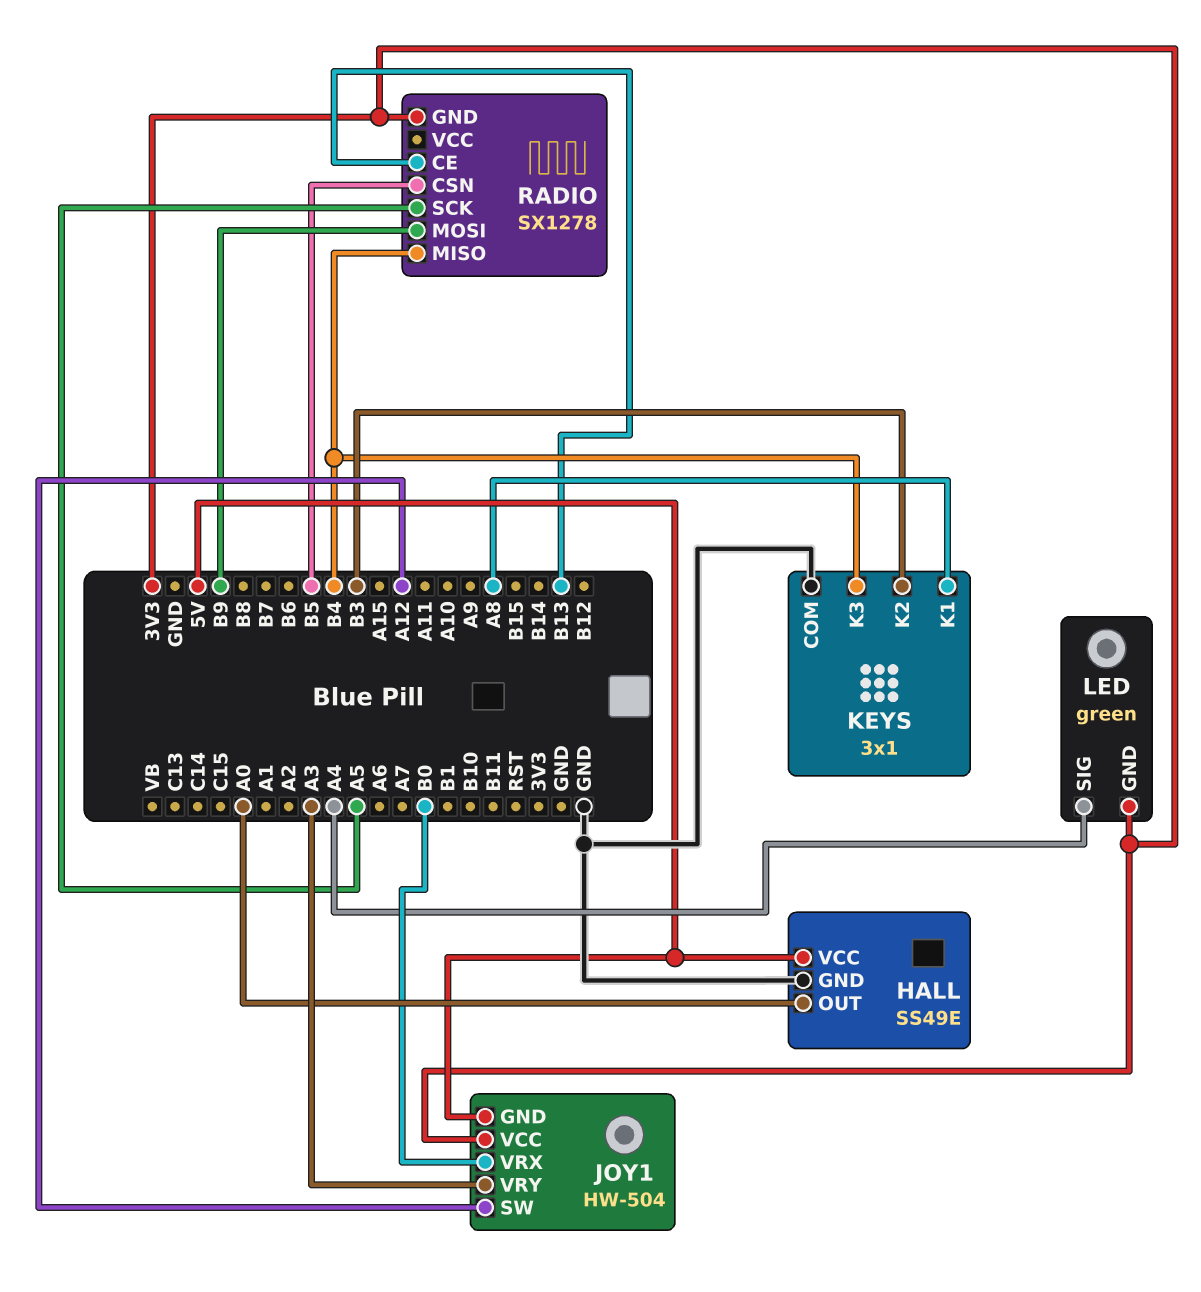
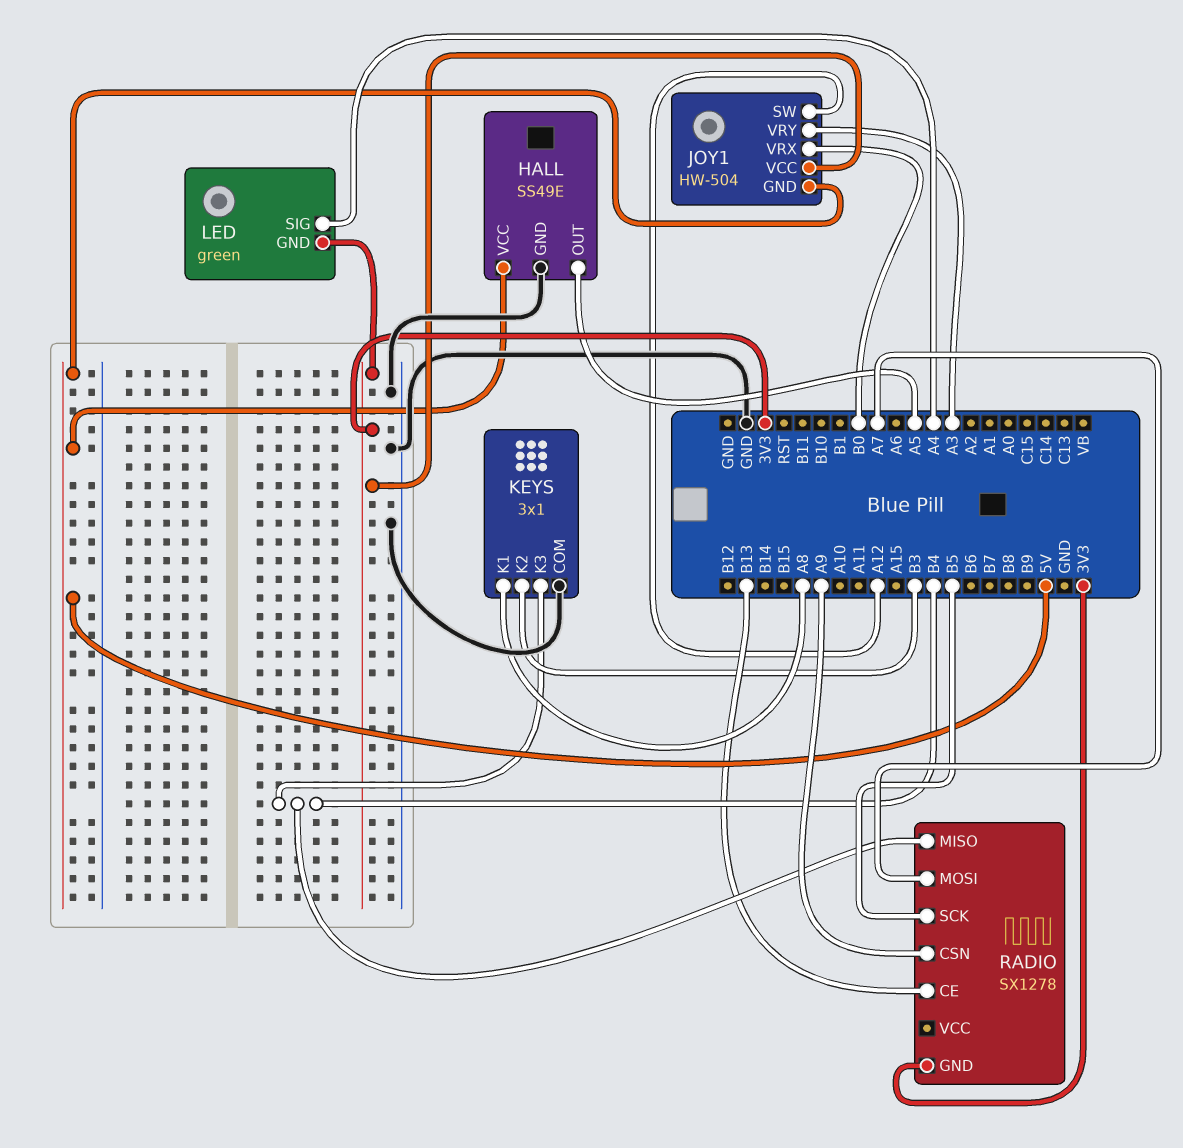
HALL pin OUT: A0 -> A5
RADIO pin CSN: B5 -> A9
RADIO pin MOSI: B9 -> A7
RADIO pin SCK: A5 -> B5

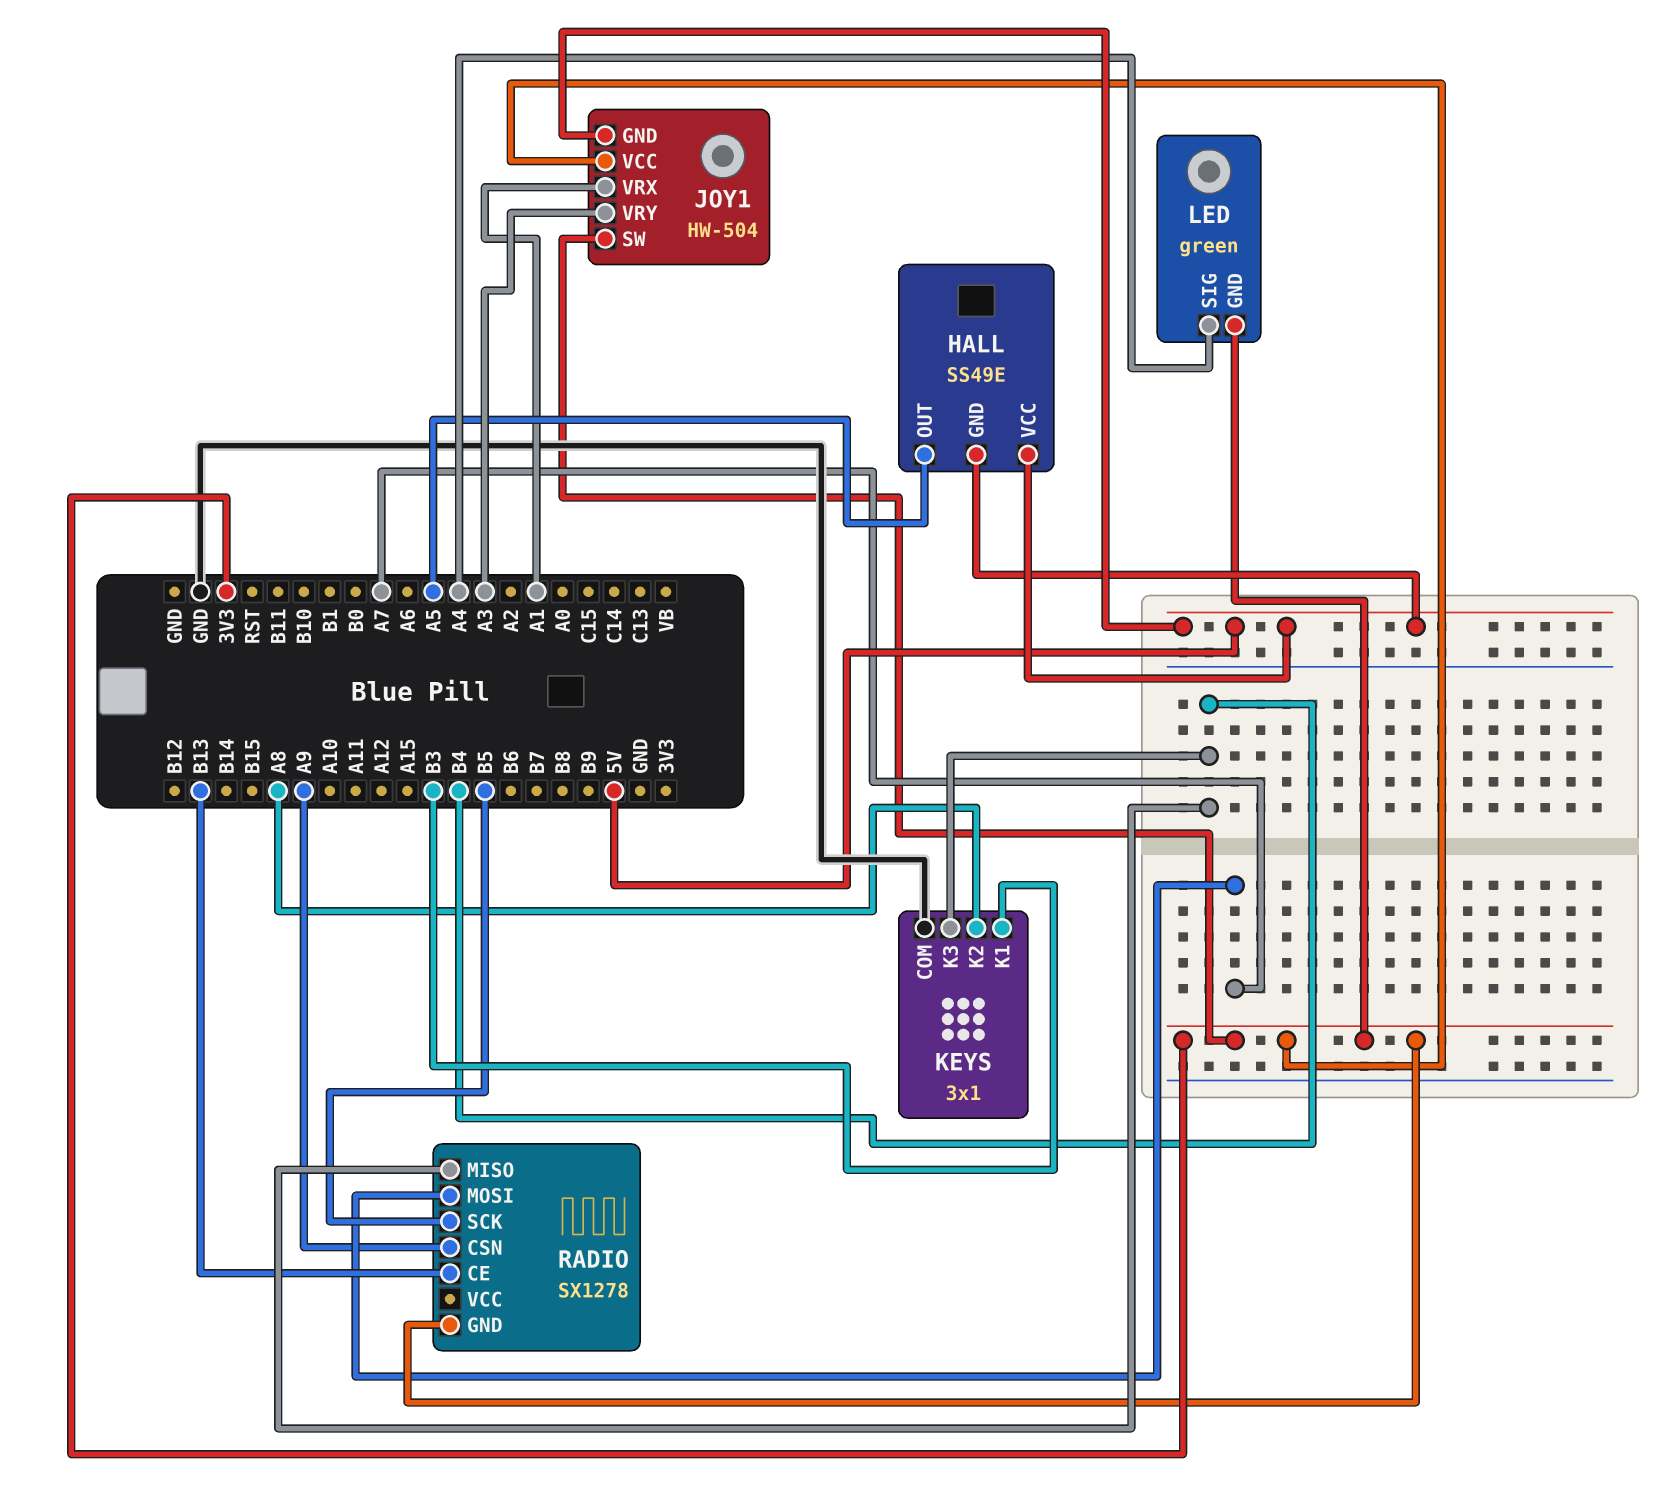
HALL pin GND: GND -> 5V
JOY1 pin SW: A12 -> 3V3
JOY1 pin VRX: B0 -> A1
KEYS pin K1: A8 -> B3
KEYS pin K2: B3 -> A8

